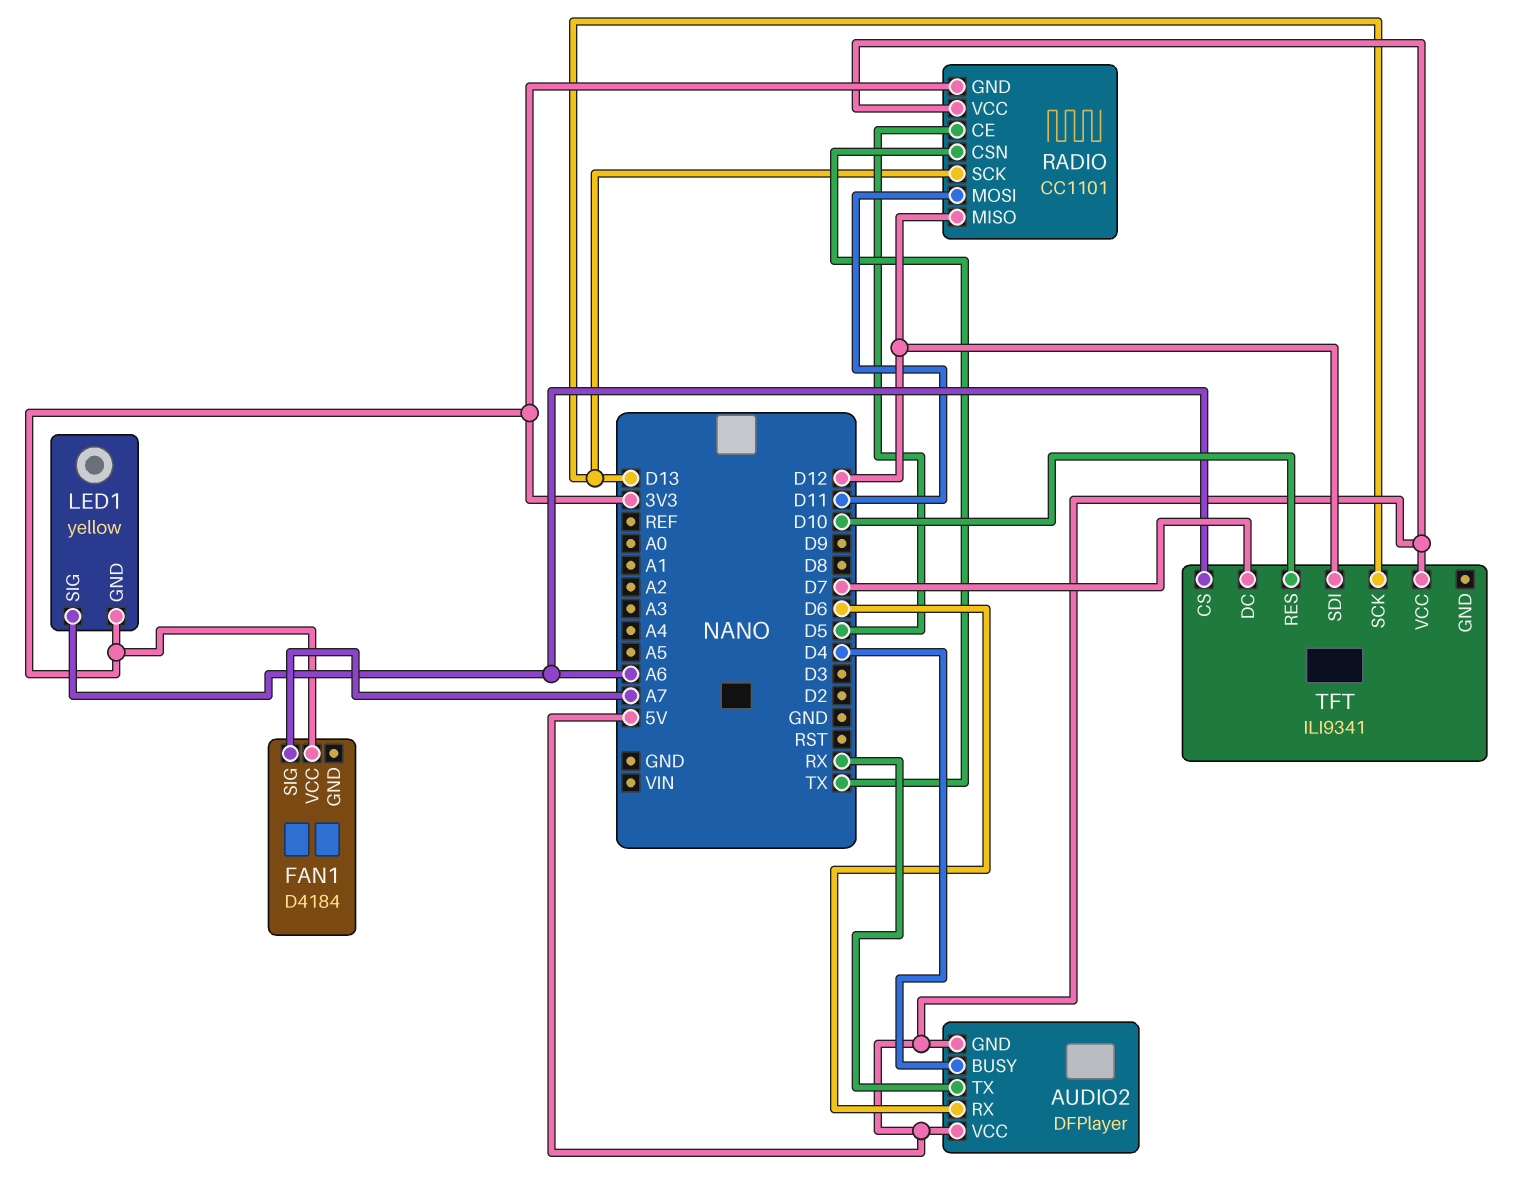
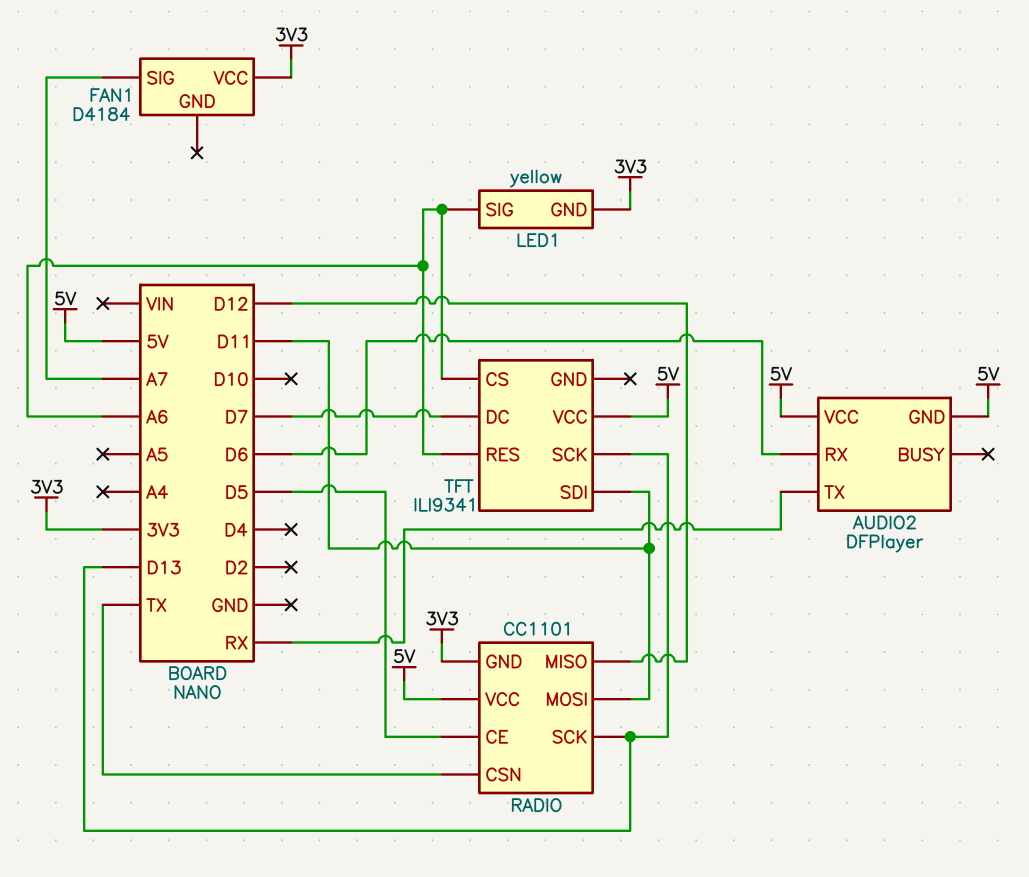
AUDIO2 pin BUSY: D4 -> none
TFT pin RES: D10 -> A6
TFT pin SDI: D12 -> D11

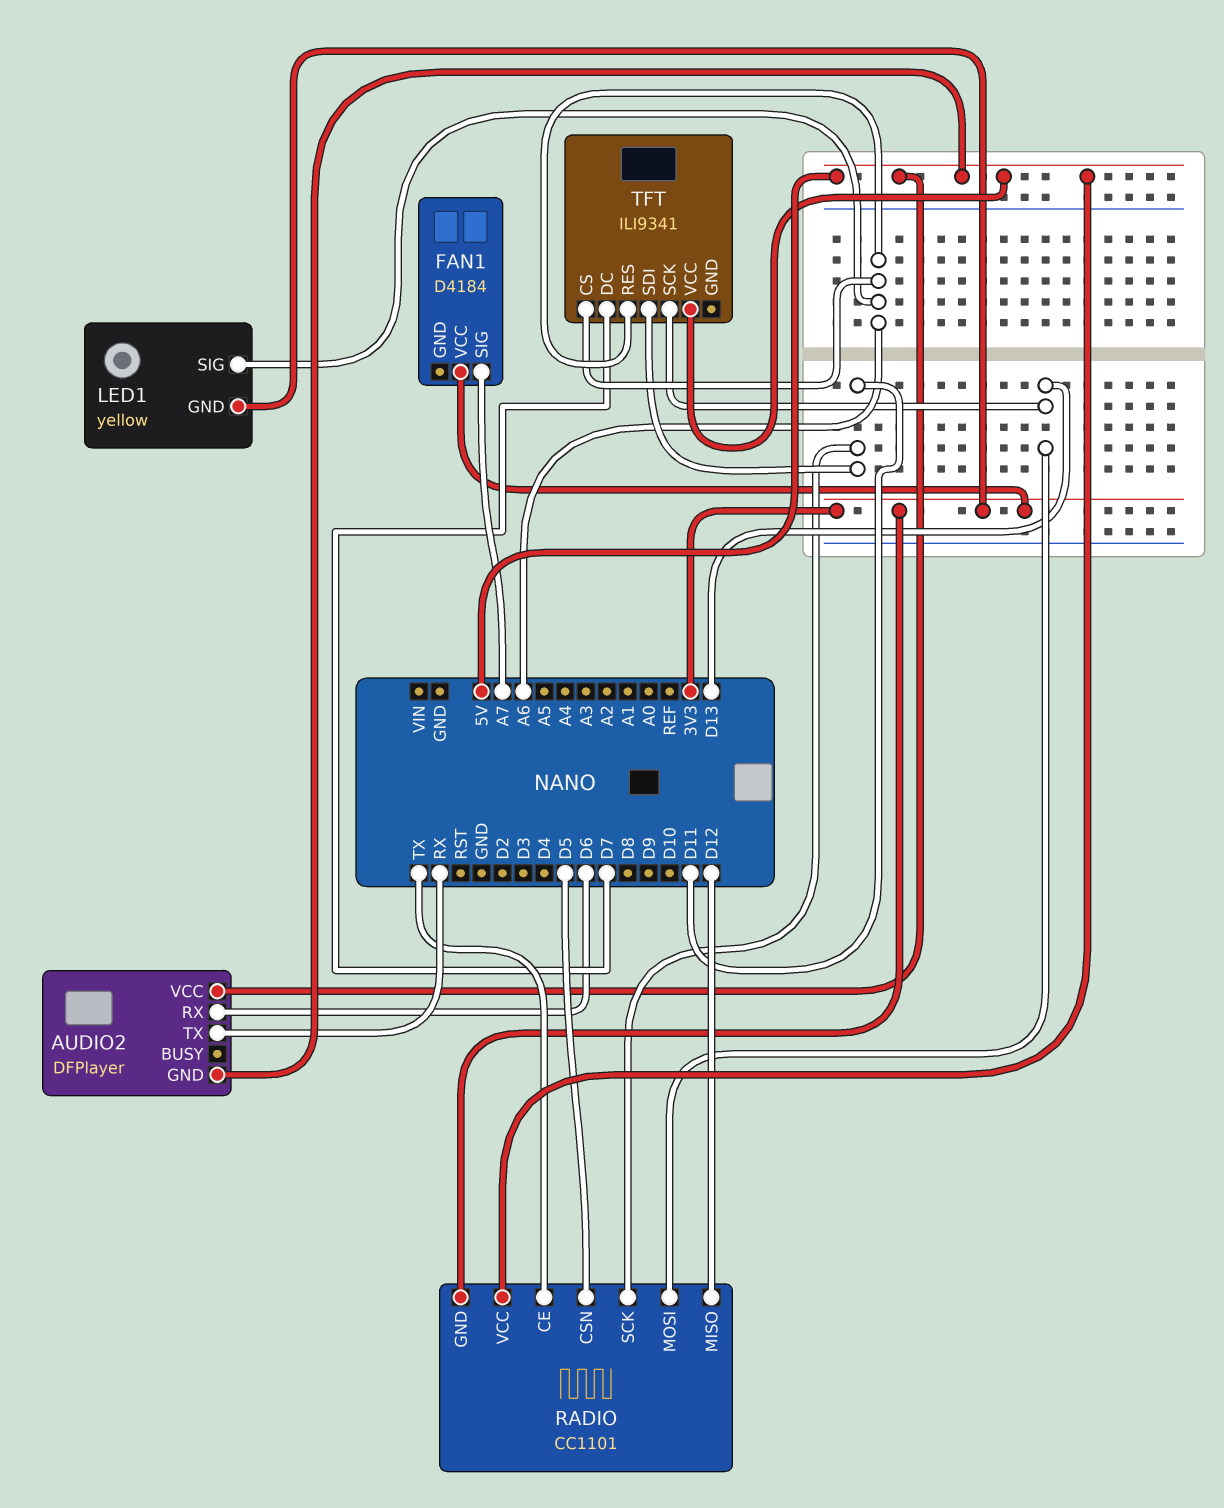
RADIO pin CE: D5 -> TX
RADIO pin CSN: TX -> D5
RADIO pin MOSI: D11 -> D13
RADIO pin SCK: D13 -> D11

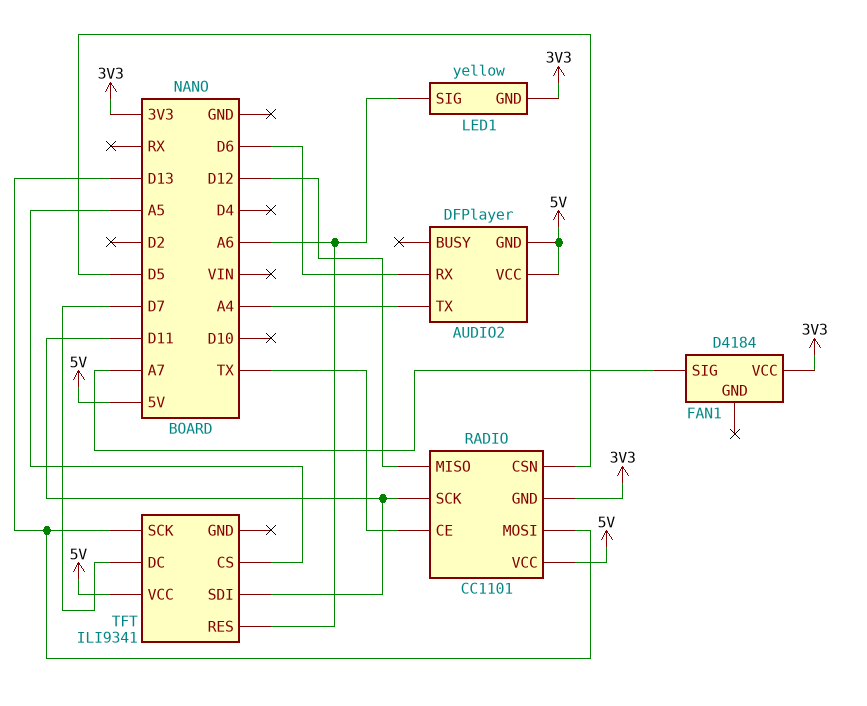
AUDIO2 pin TX: RX -> A4
TFT pin CS: A6 -> A5

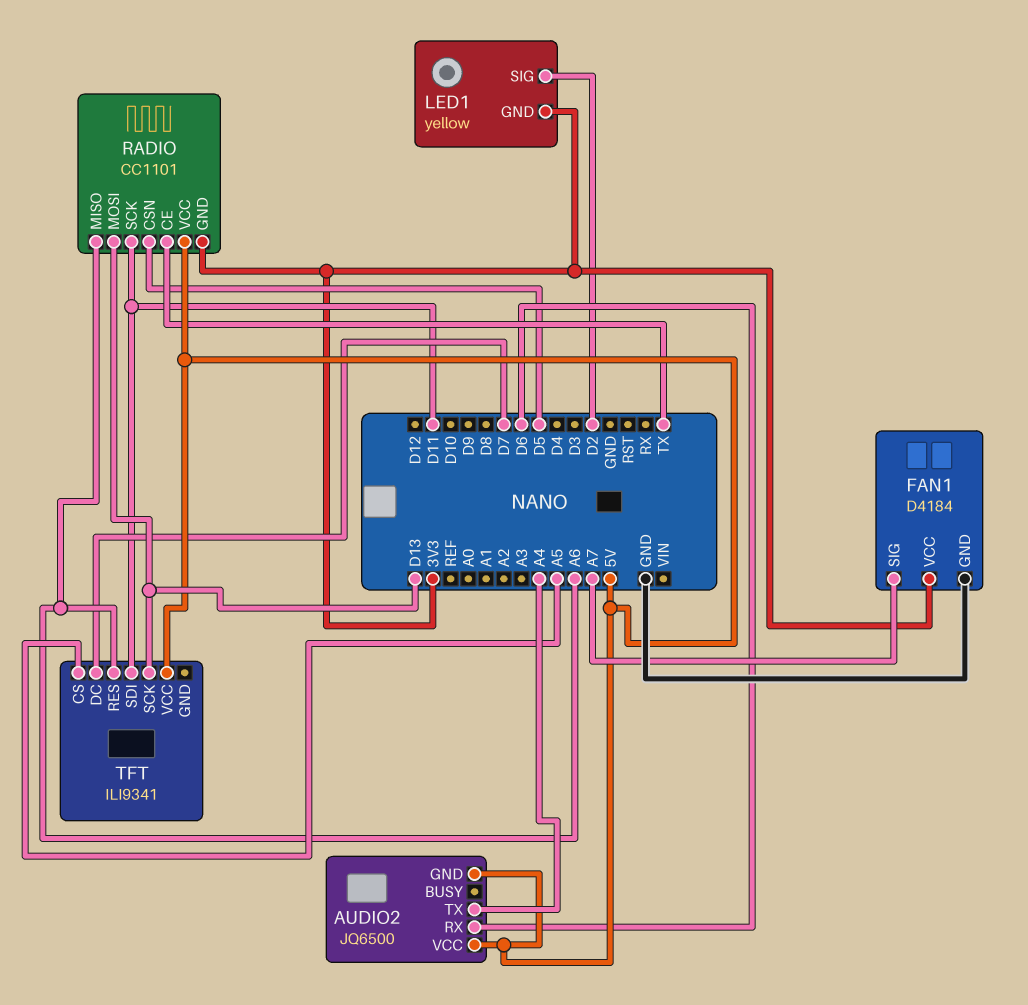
AUDIO2: DFPlayer -> JQ6500
FAN1 pin GND: none -> GND
LED1 pin SIG: A6 -> D2
RADIO pin MISO: D12 -> A6

